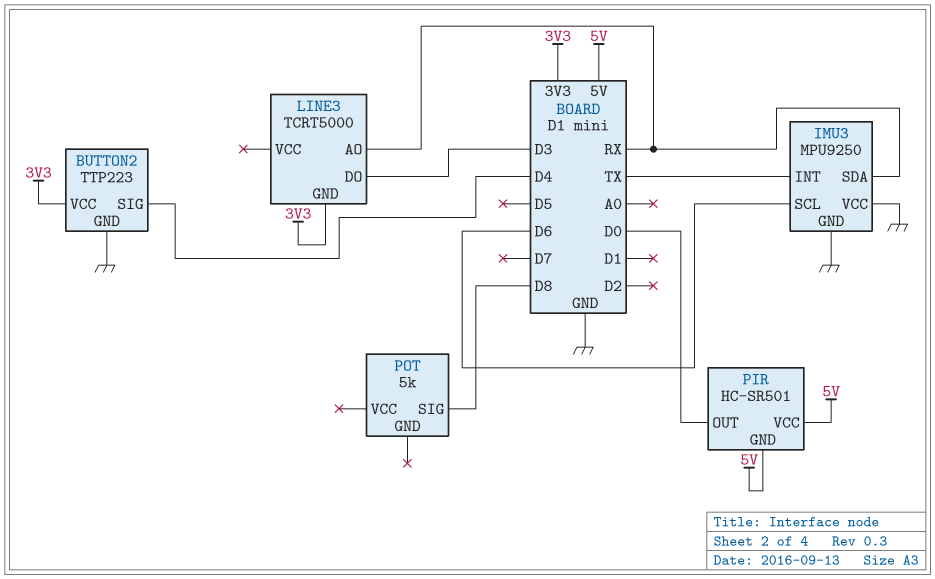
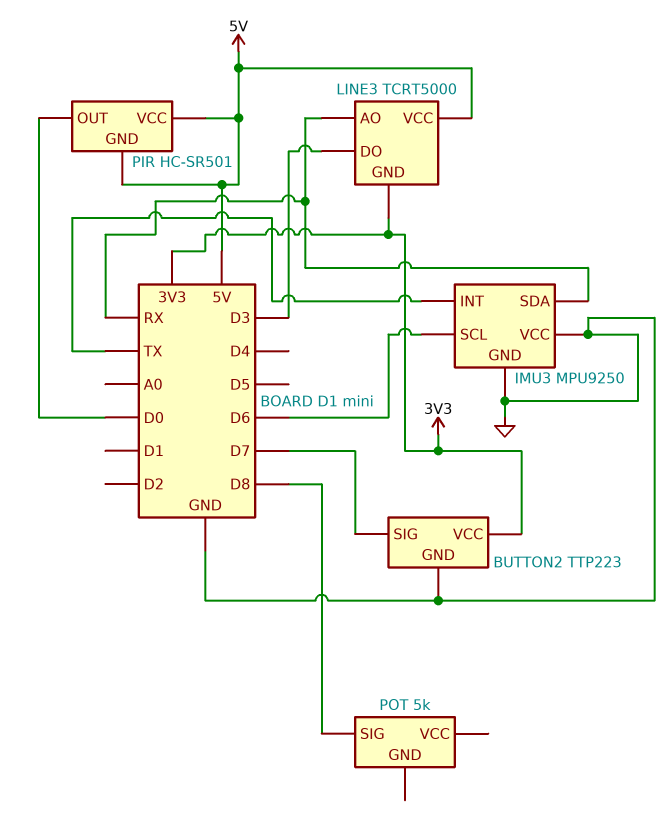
BUTTON2 pin SIG: D4 -> D7
LINE3 pin VCC: none -> 5V

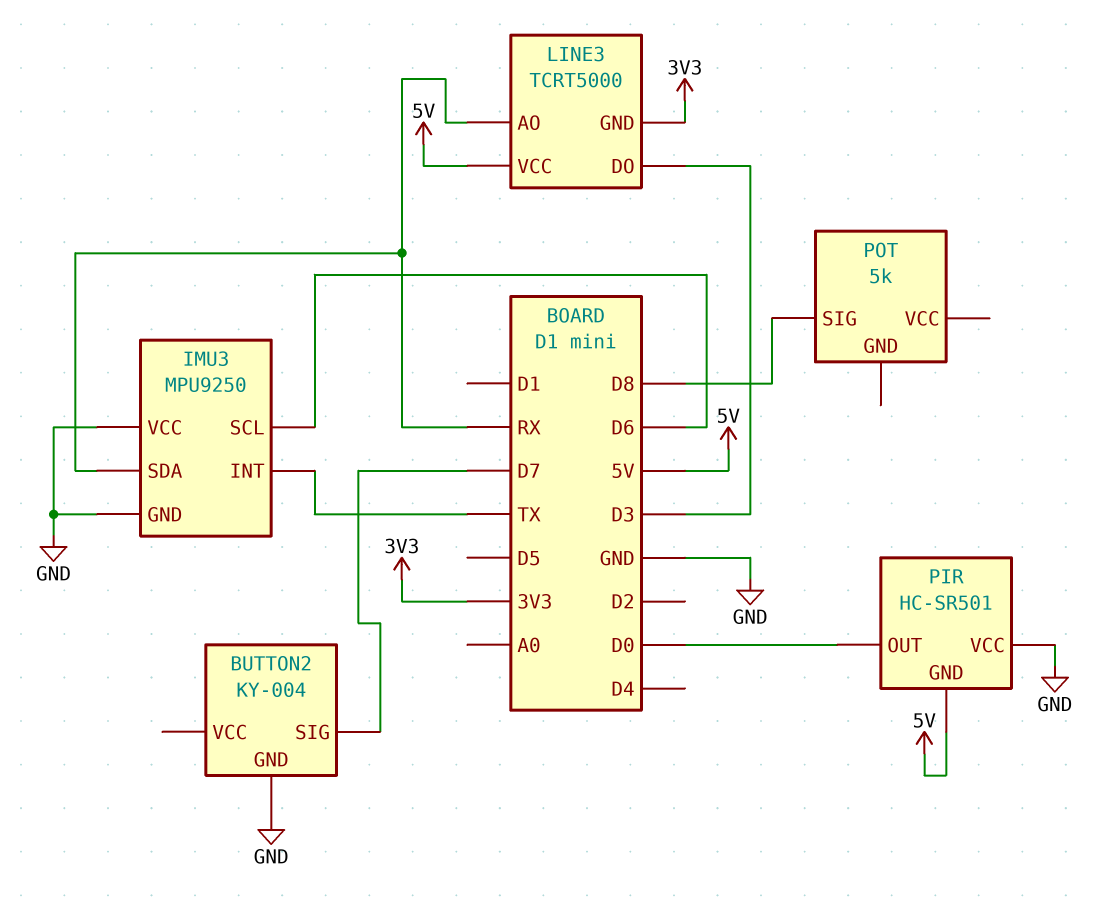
BUTTON2: TTP223 -> KY-004
BUTTON2 pin VCC: 3V3 -> none
PIR pin VCC: 5V -> GND

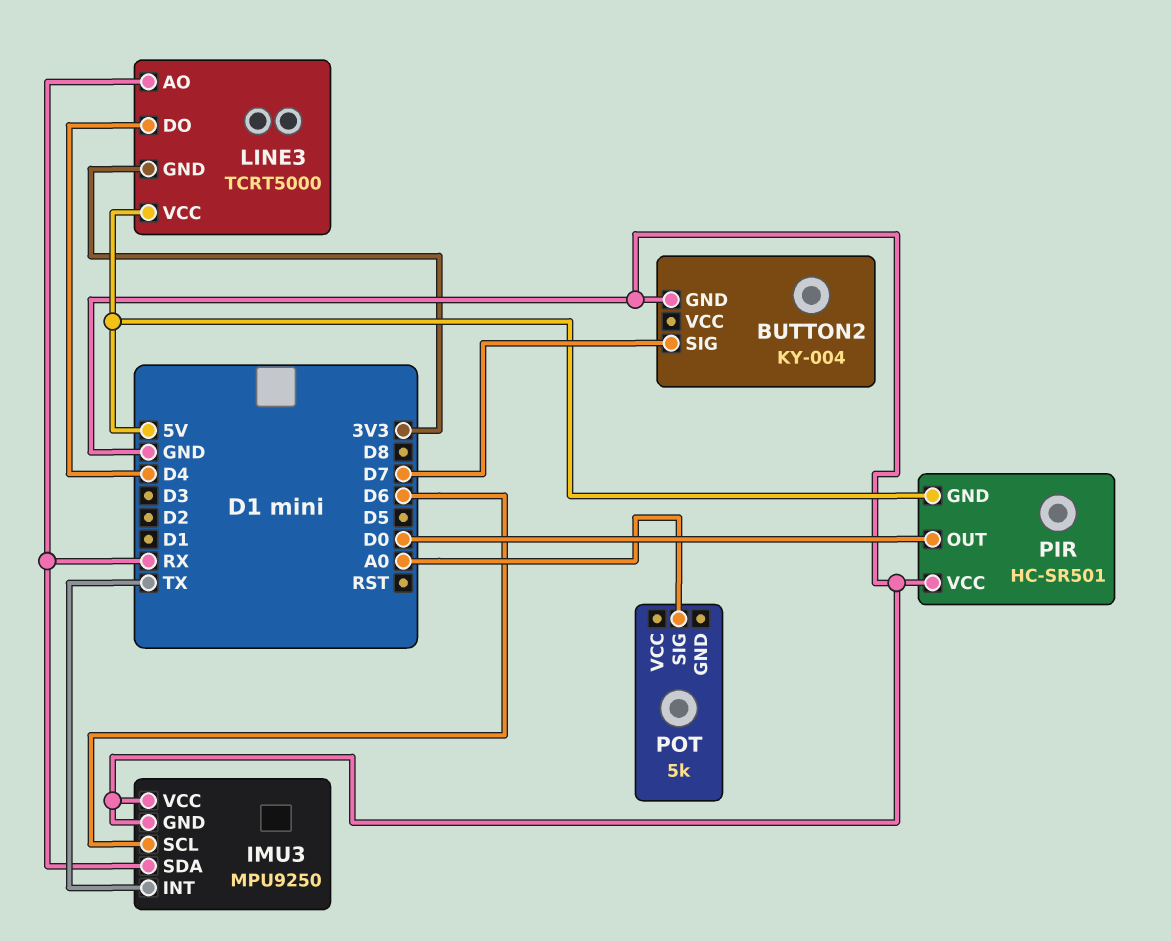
LINE3 pin DO: D3 -> D4
POT pin SIG: D8 -> A0

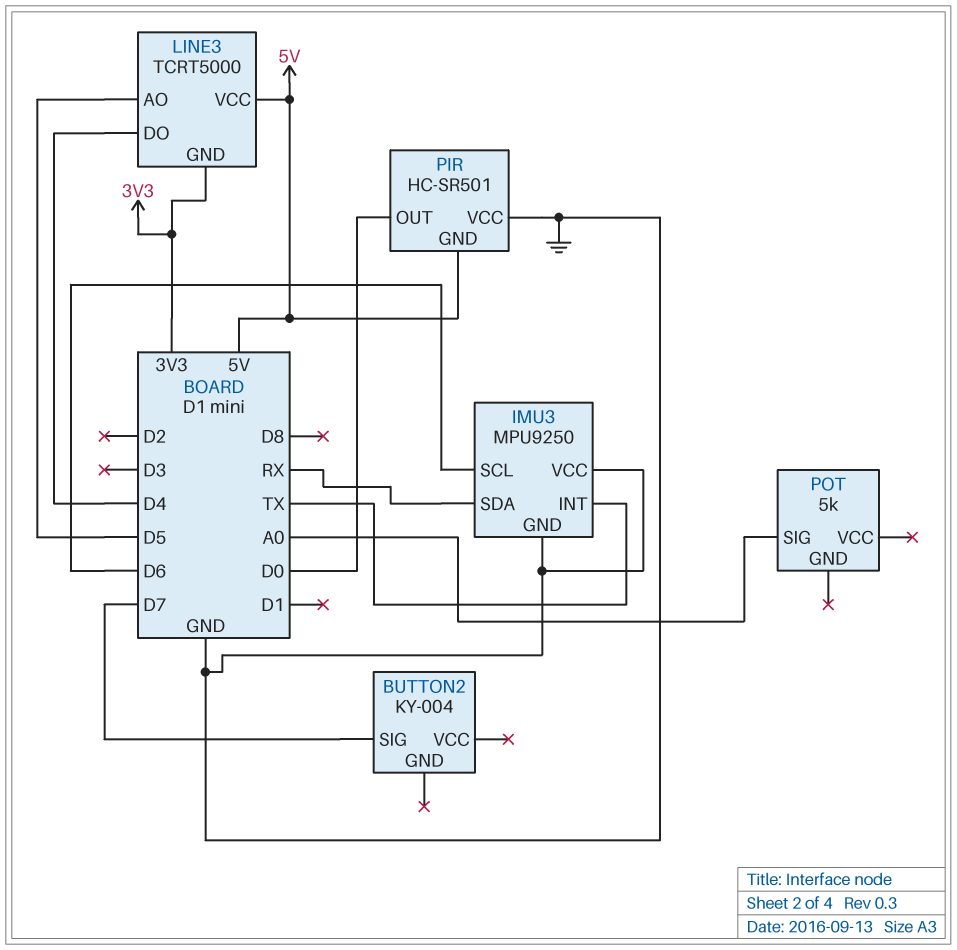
BUTTON2 pin GND: GND -> none
LINE3 pin AO: RX -> D5

